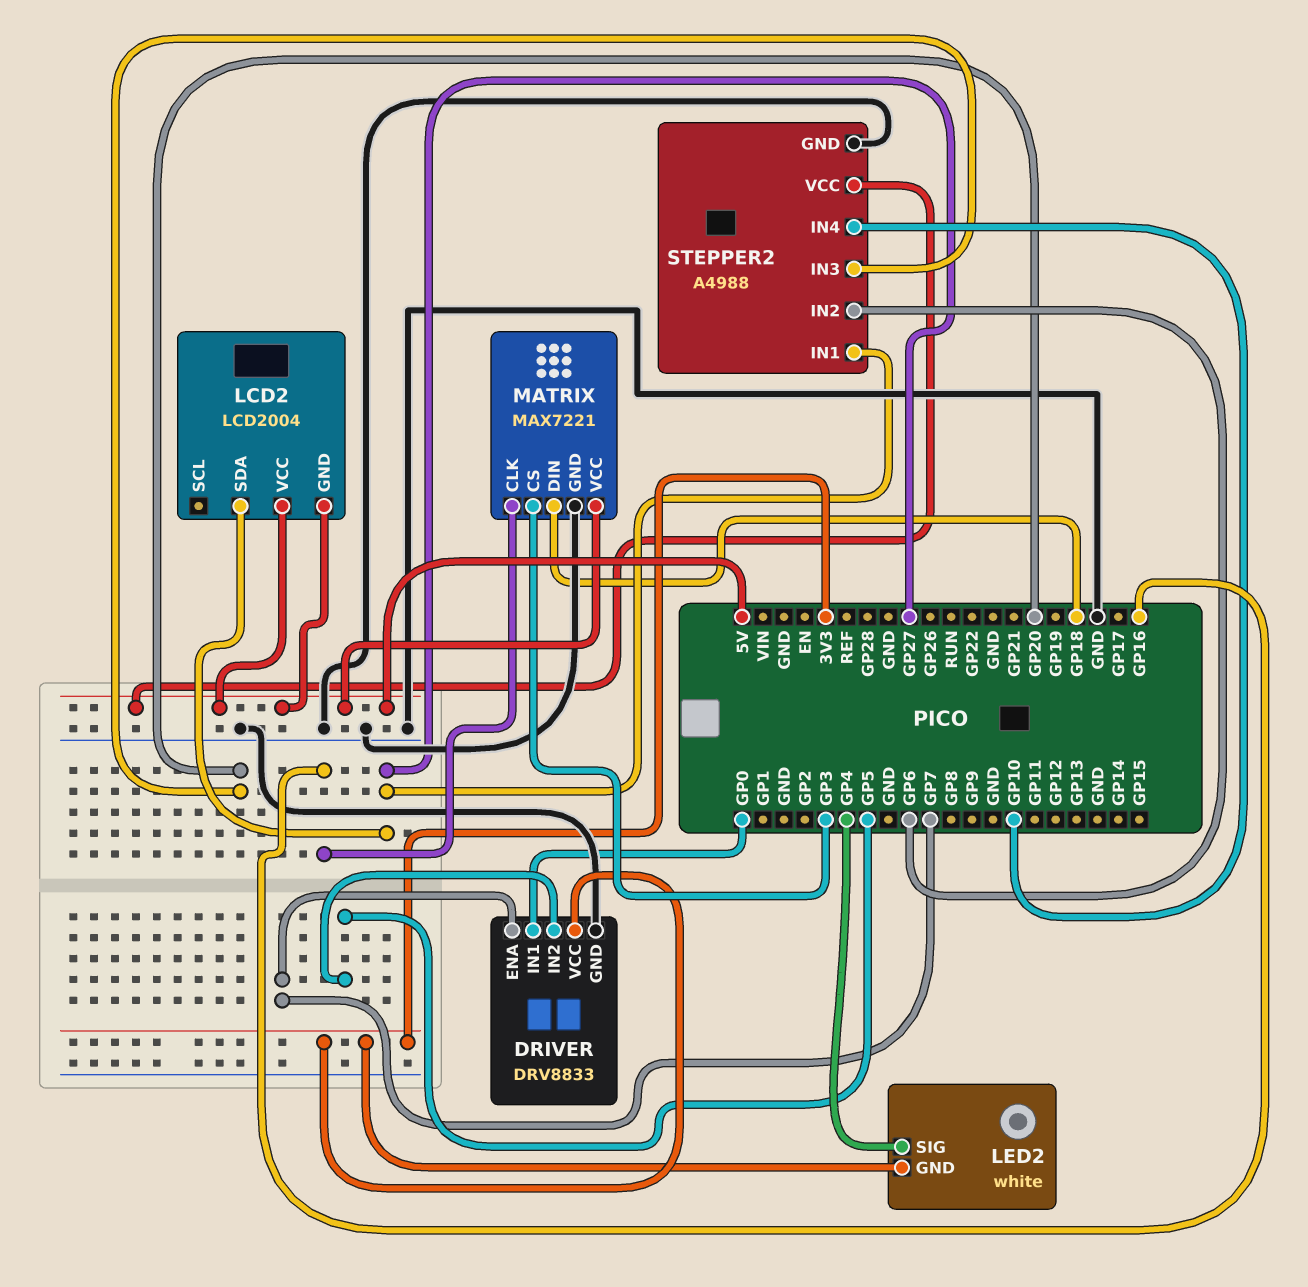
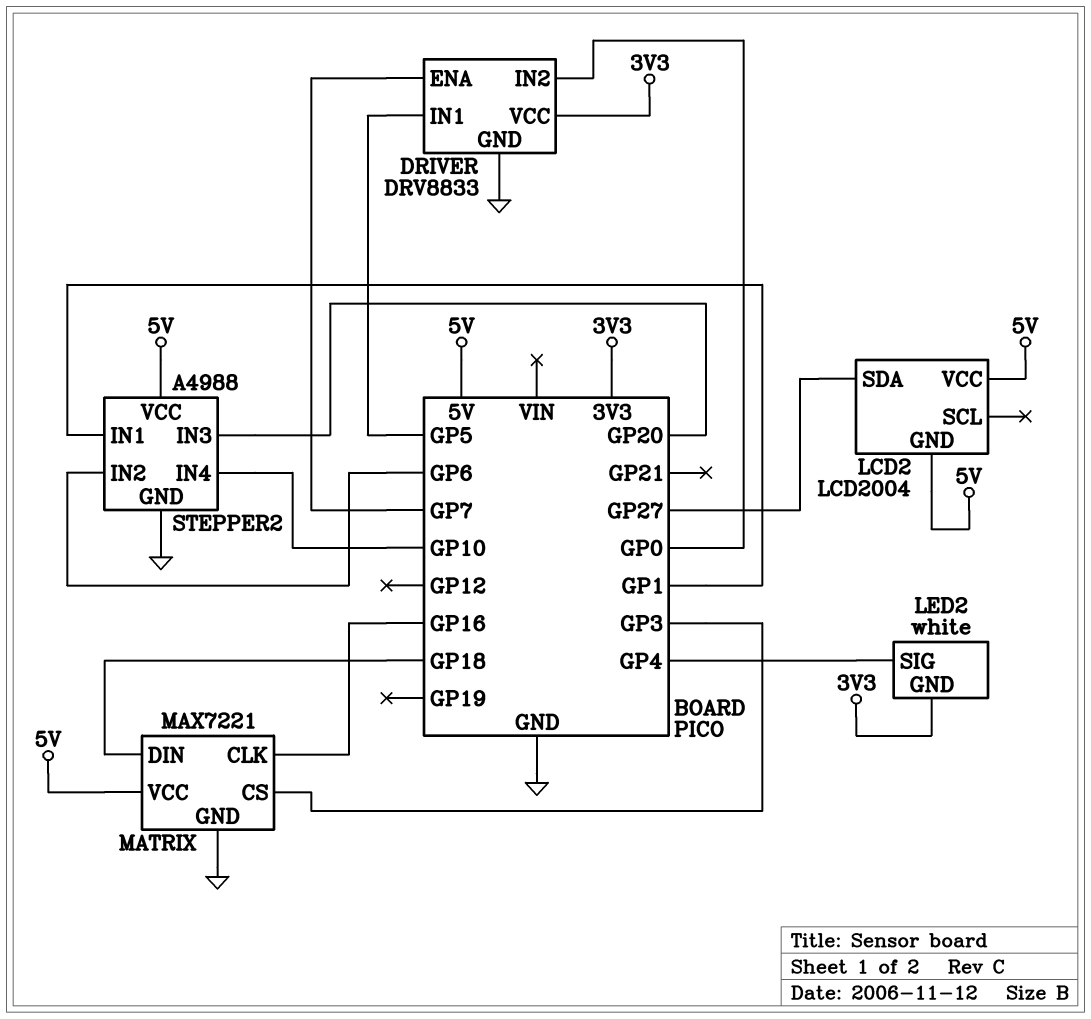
DRIVER pin IN1: GP0 -> GP5
DRIVER pin IN2: GP5 -> GP0
STEPPER2 pin IN1: GP27 -> GP1

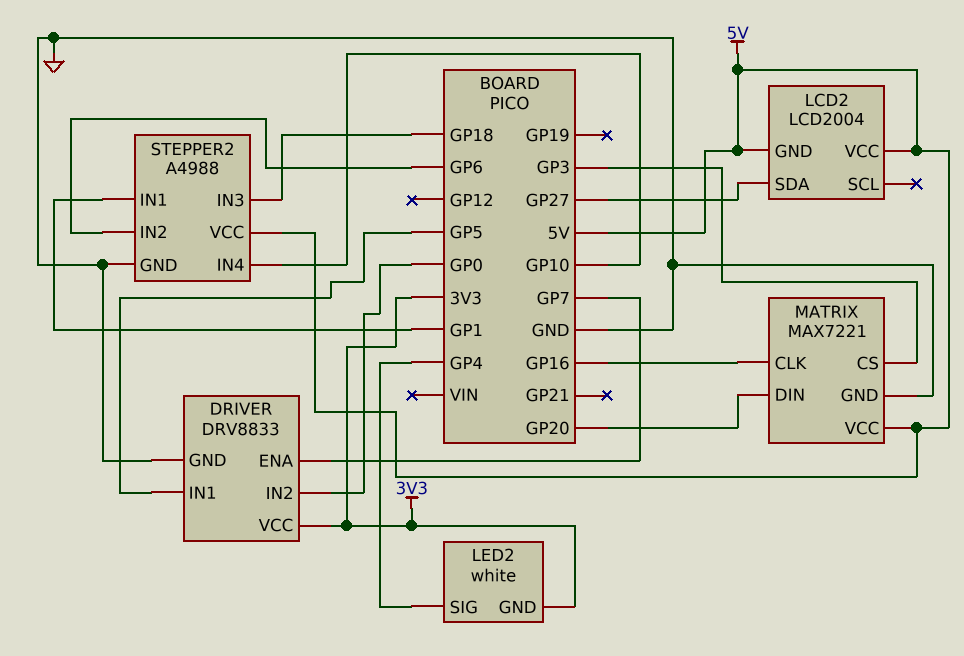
MATRIX pin DIN: GP18 -> GP20
STEPPER2 pin IN3: GP20 -> GP18

